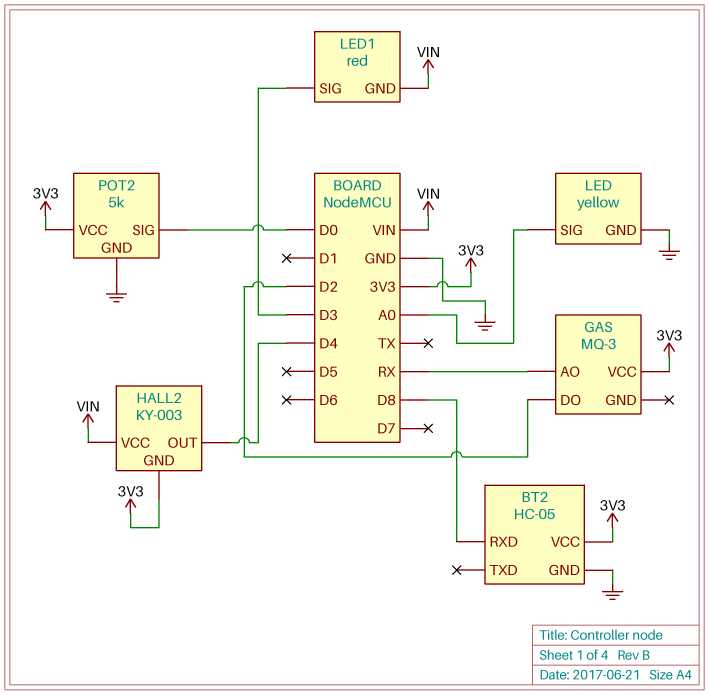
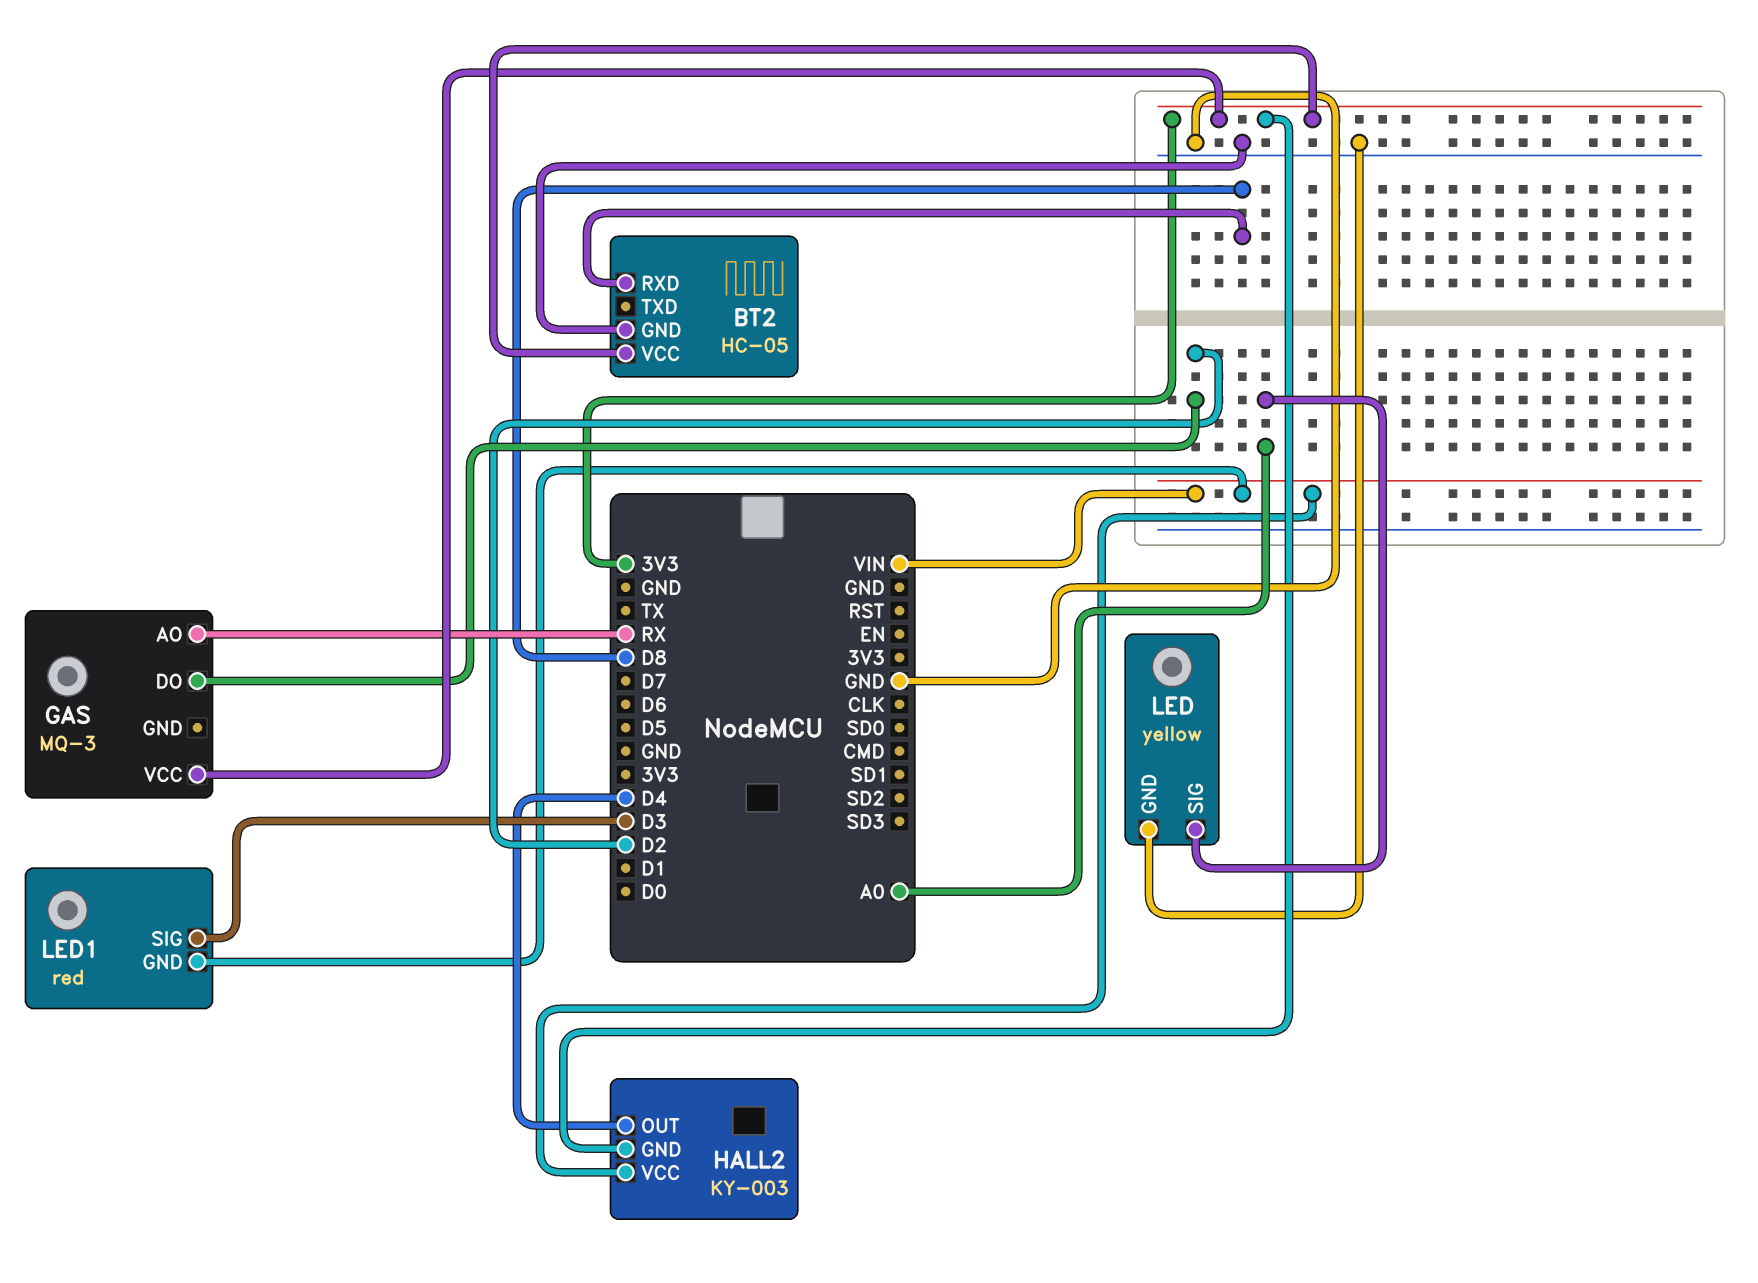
POT2: 5k -> none
POT2 pin GND: GND -> none
POT2 pin SIG: D0 -> none
POT2 pin VCC: 3V3 -> none

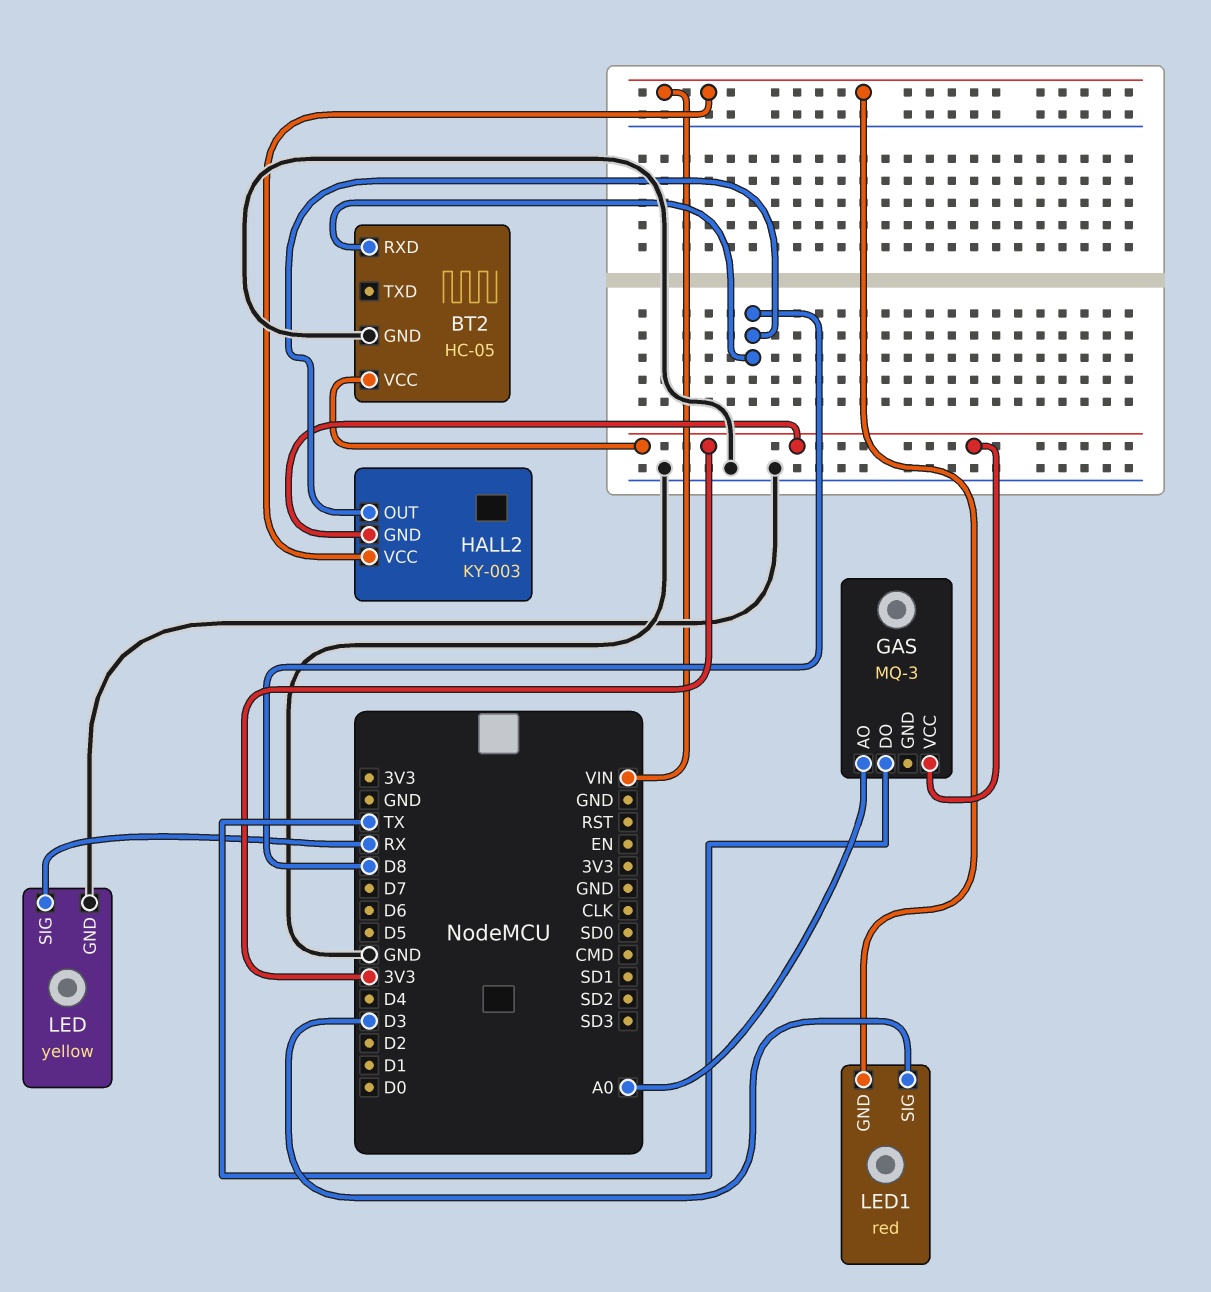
GAS pin AO: RX -> A0
GAS pin DO: D2 -> TX
HALL2 pin OUT: D4 -> D8
LED pin SIG: A0 -> RX

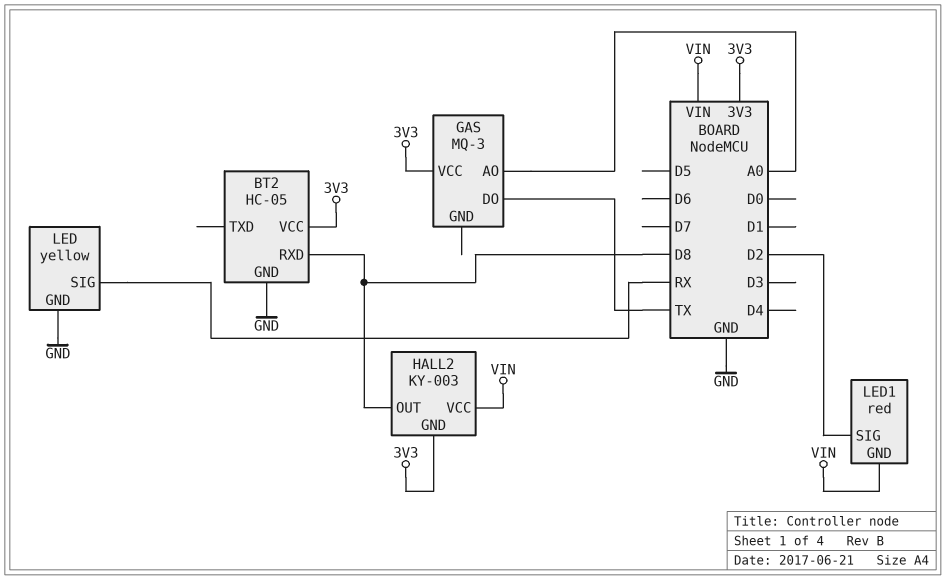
LED1 pin SIG: D3 -> D2

